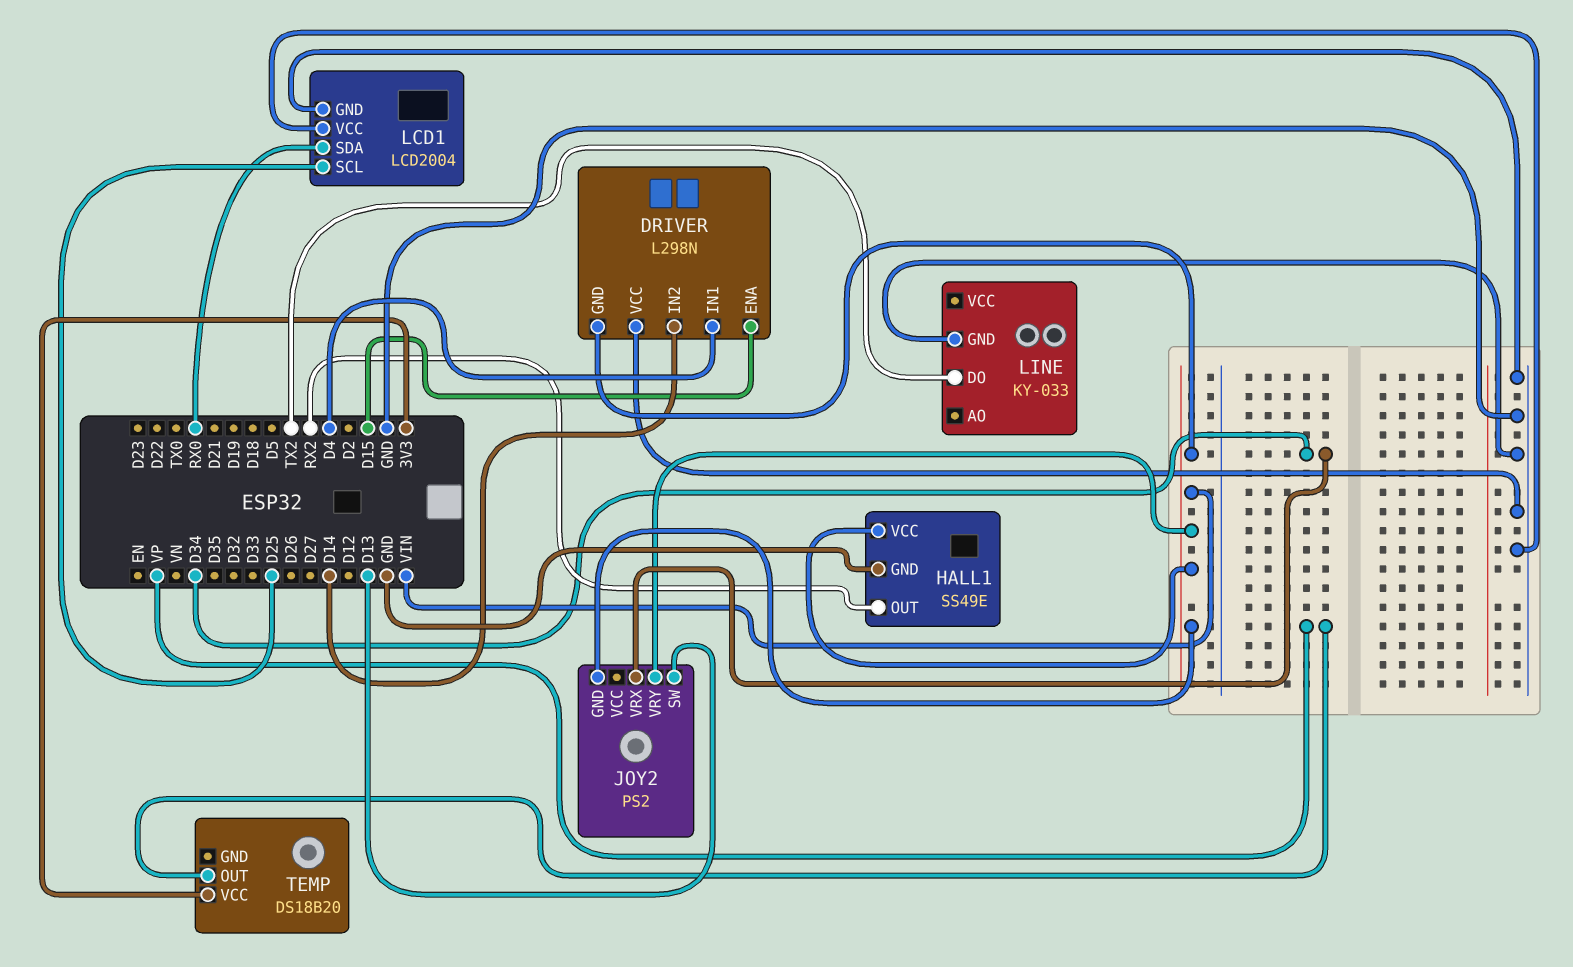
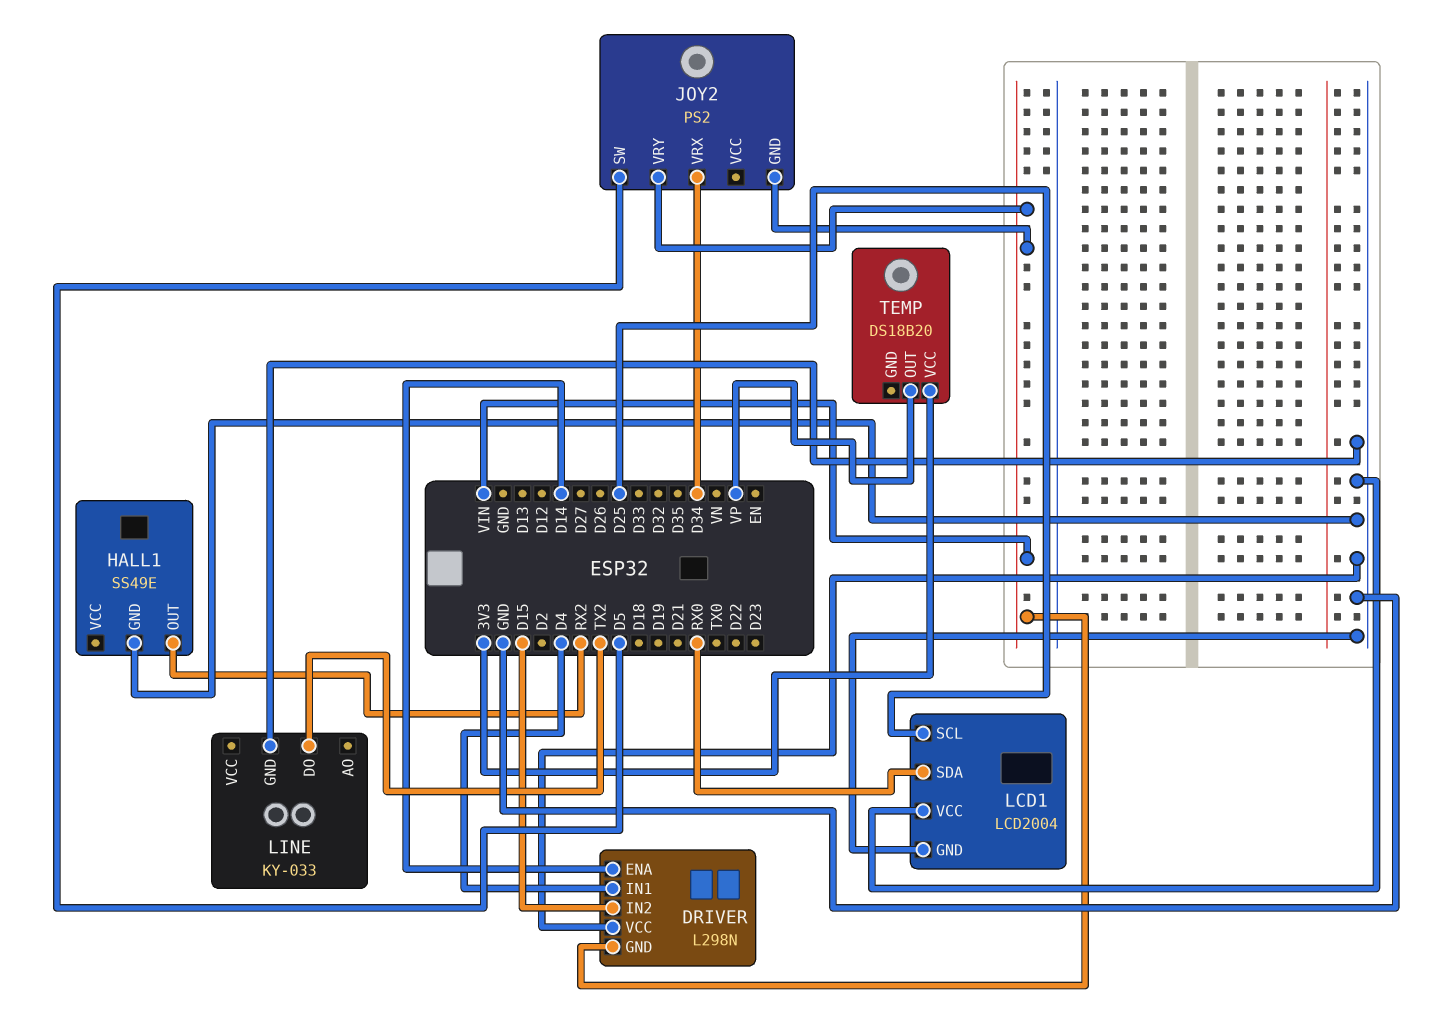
DRIVER pin ENA: D15 -> D14
DRIVER pin IN2: D14 -> D15
HALL1 pin VCC: VIN -> none
JOY2 pin SW: D13 -> D5

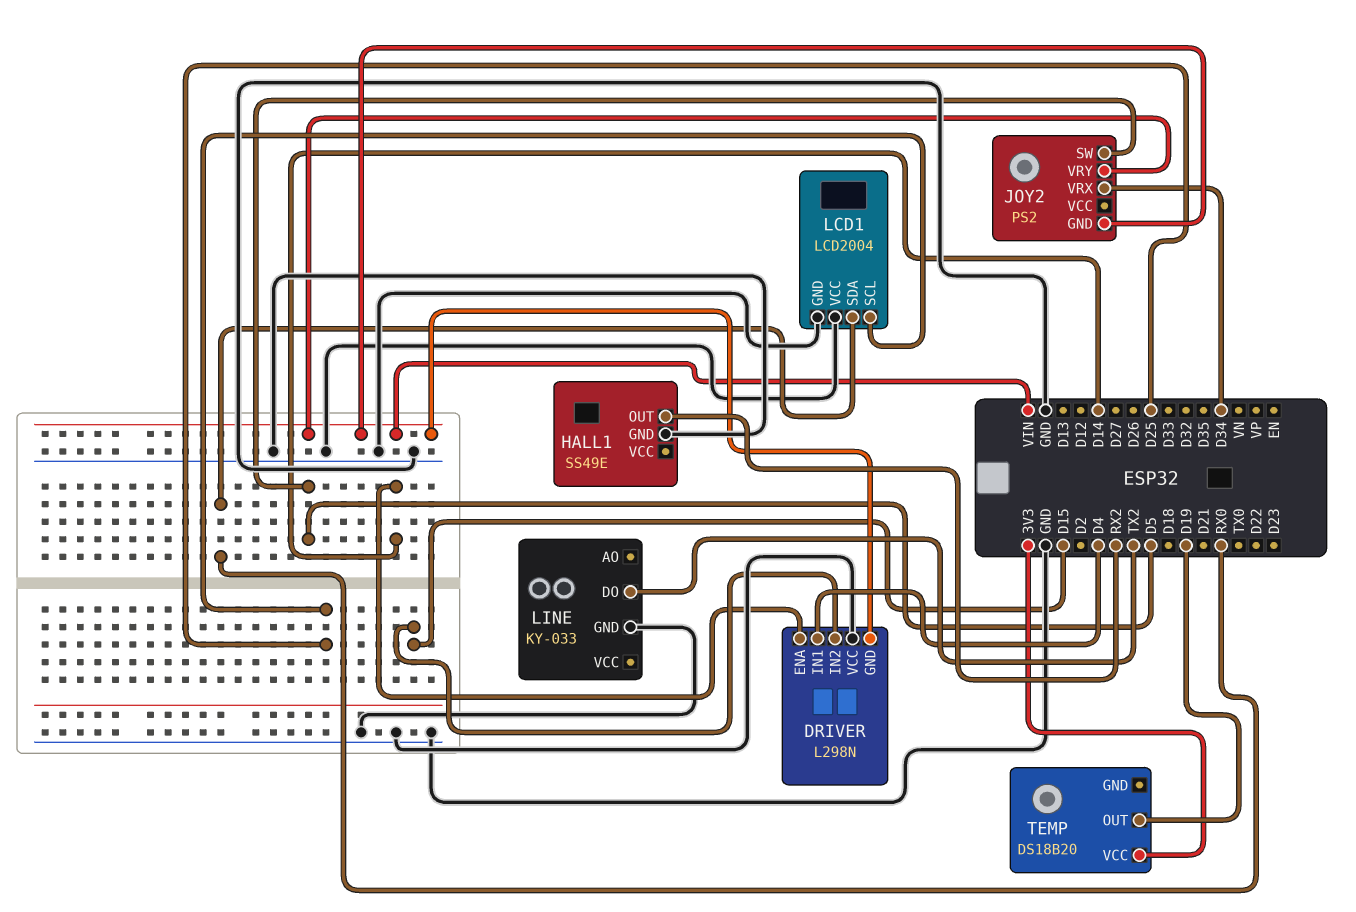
TEMP pin OUT: VP -> D19

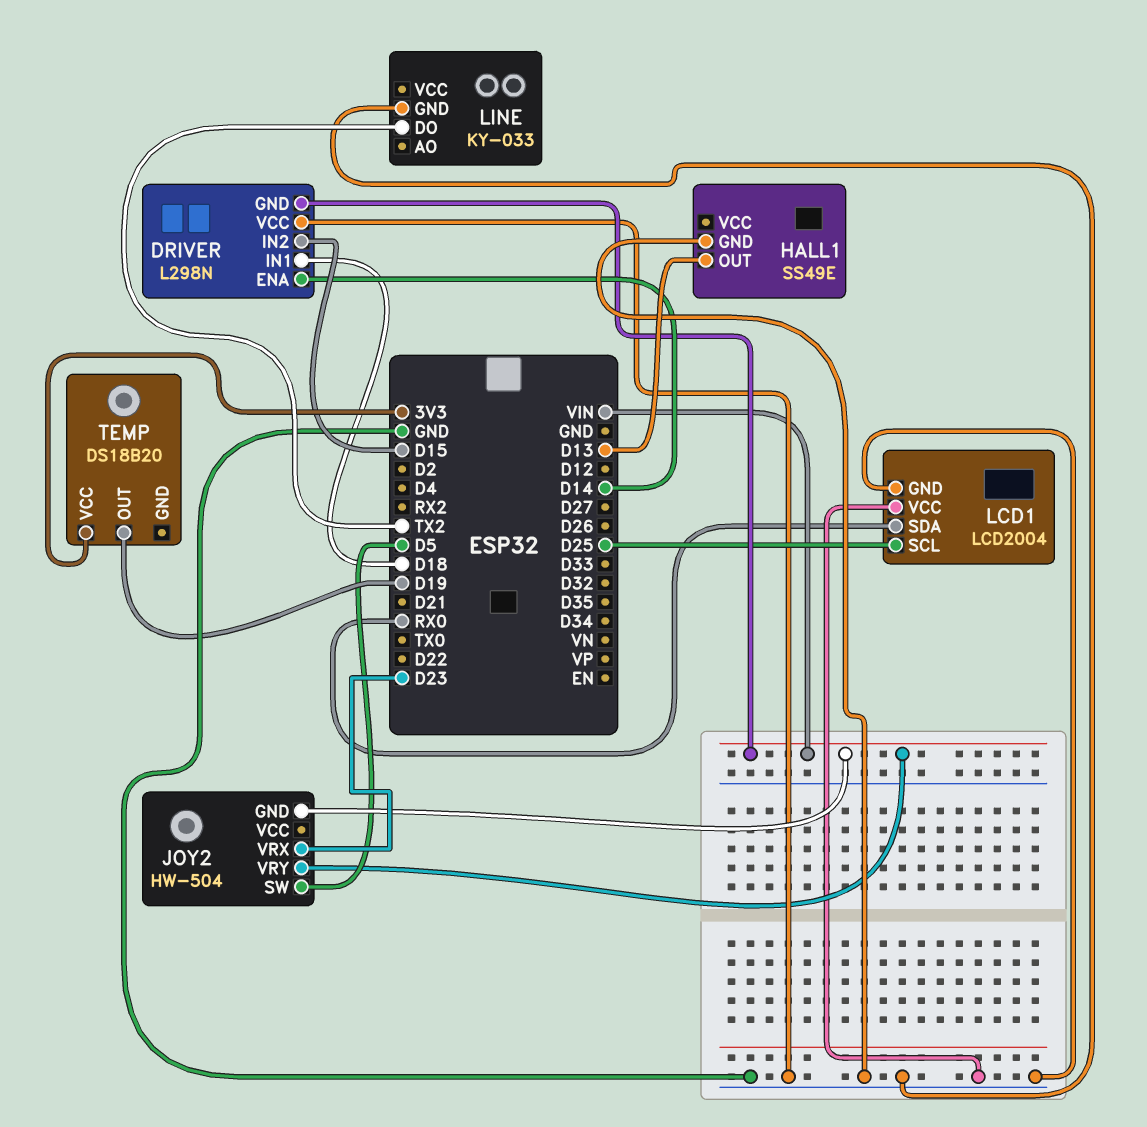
DRIVER pin IN1: D4 -> D18
HALL1 pin OUT: RX2 -> D13
JOY2: PS2 -> HW-504
JOY2 pin VRX: D34 -> D23

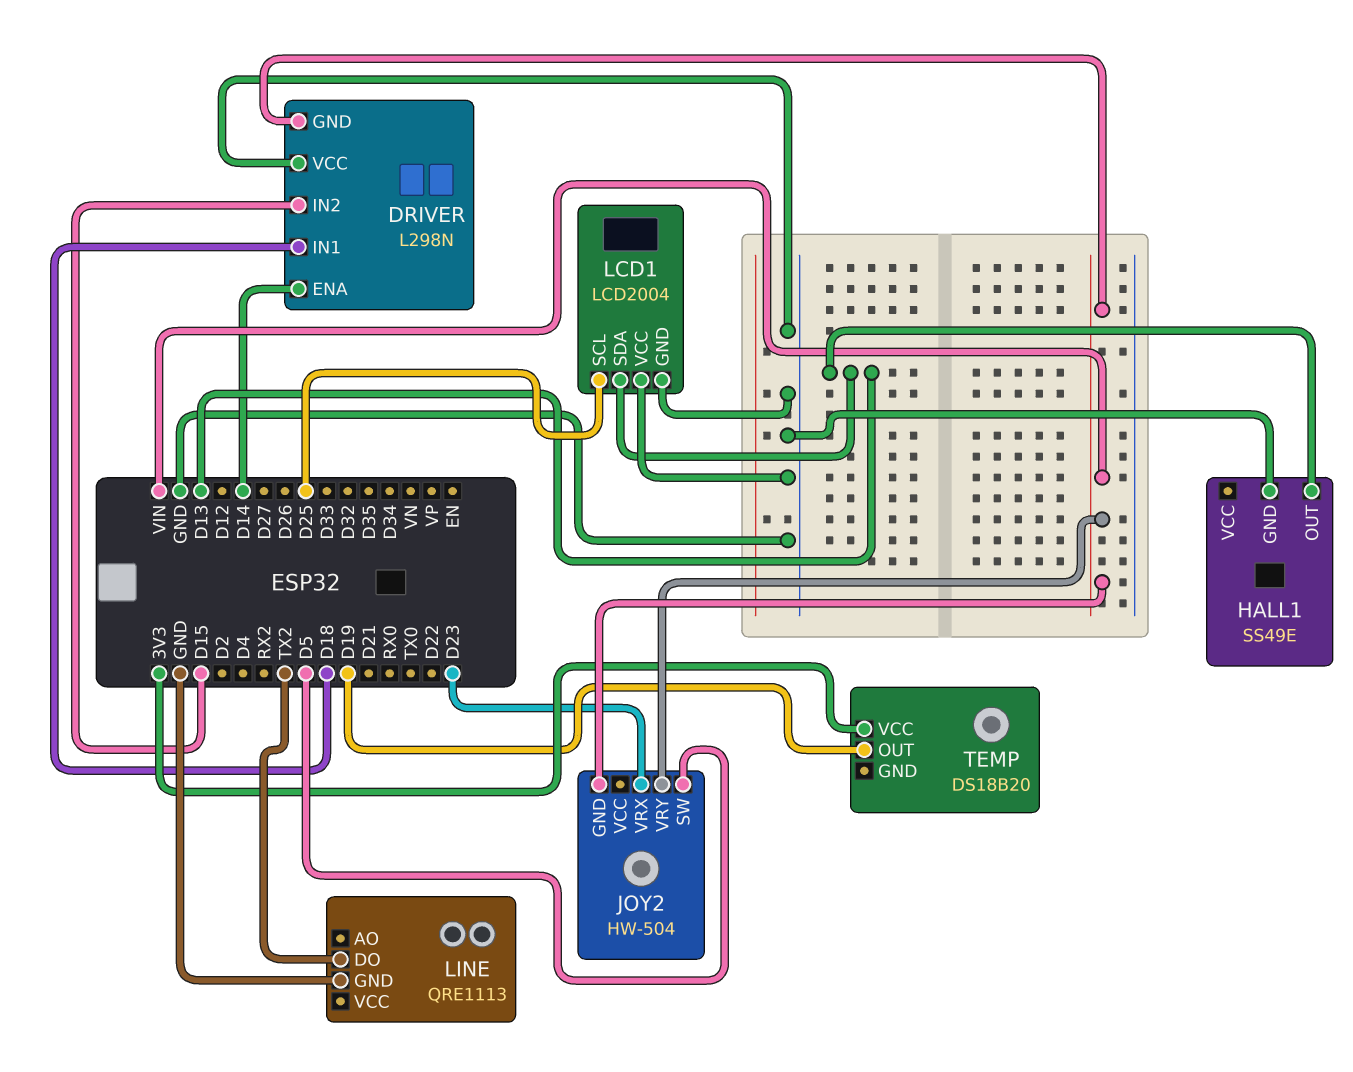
LCD1 pin SDA: RX0 -> D13
LINE: KY-033 -> QRE1113

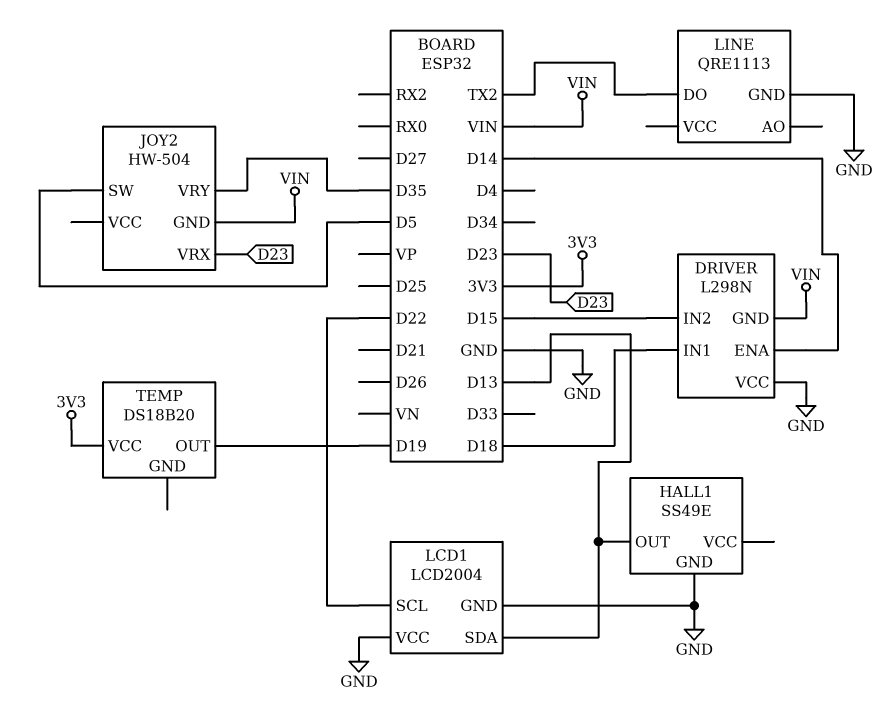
JOY2 pin VRY: VIN -> D35
LCD1 pin SCL: D25 -> D22

